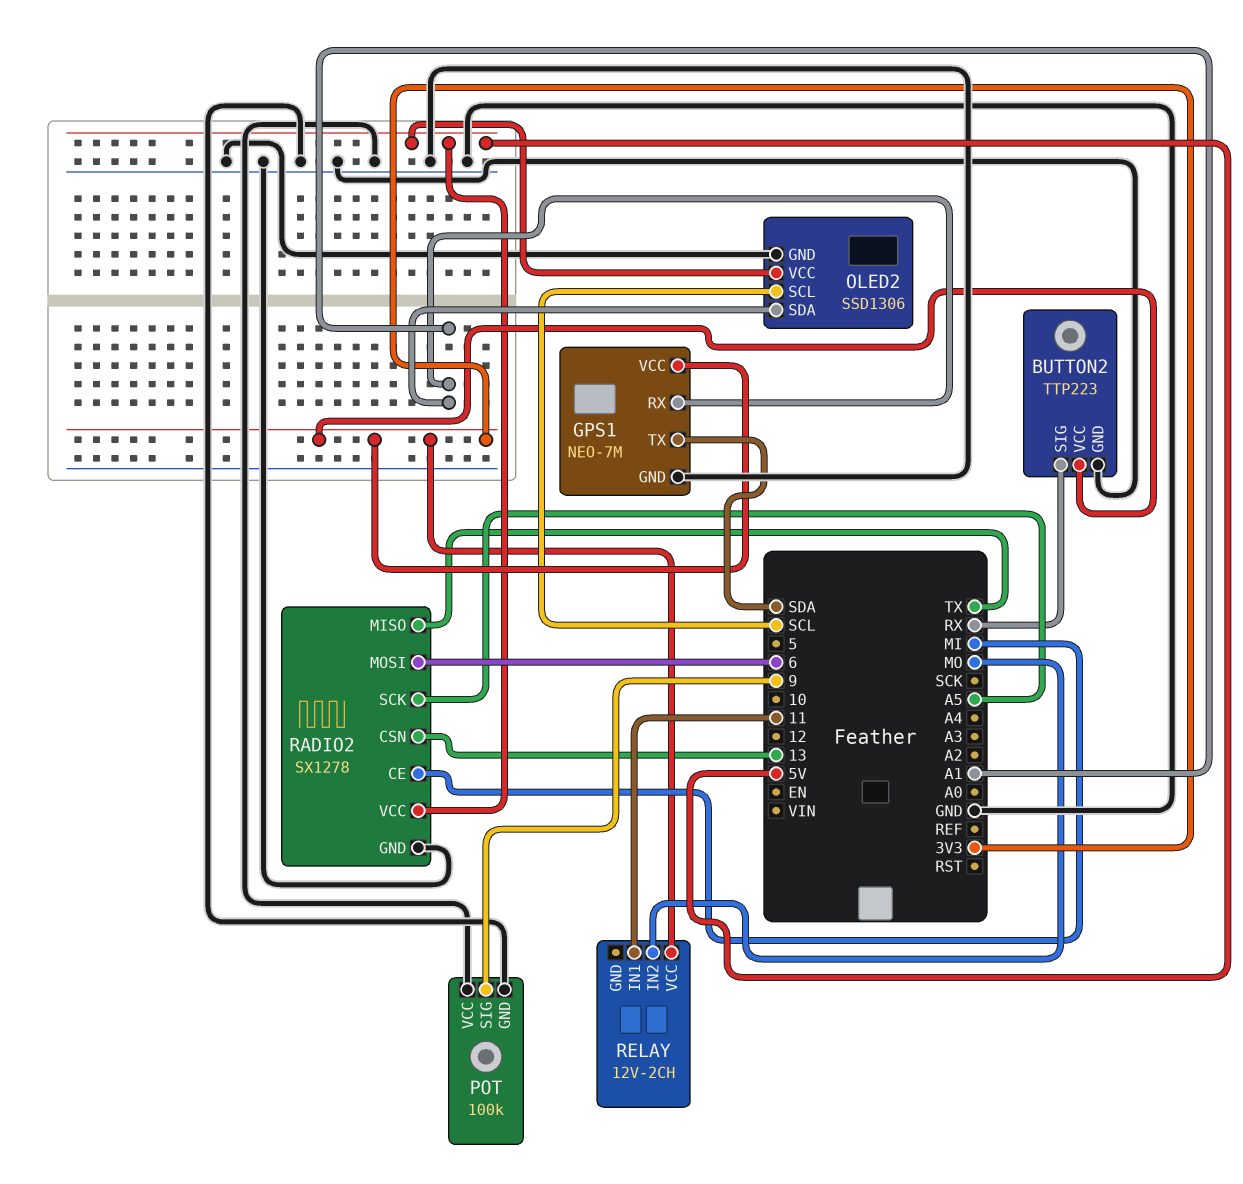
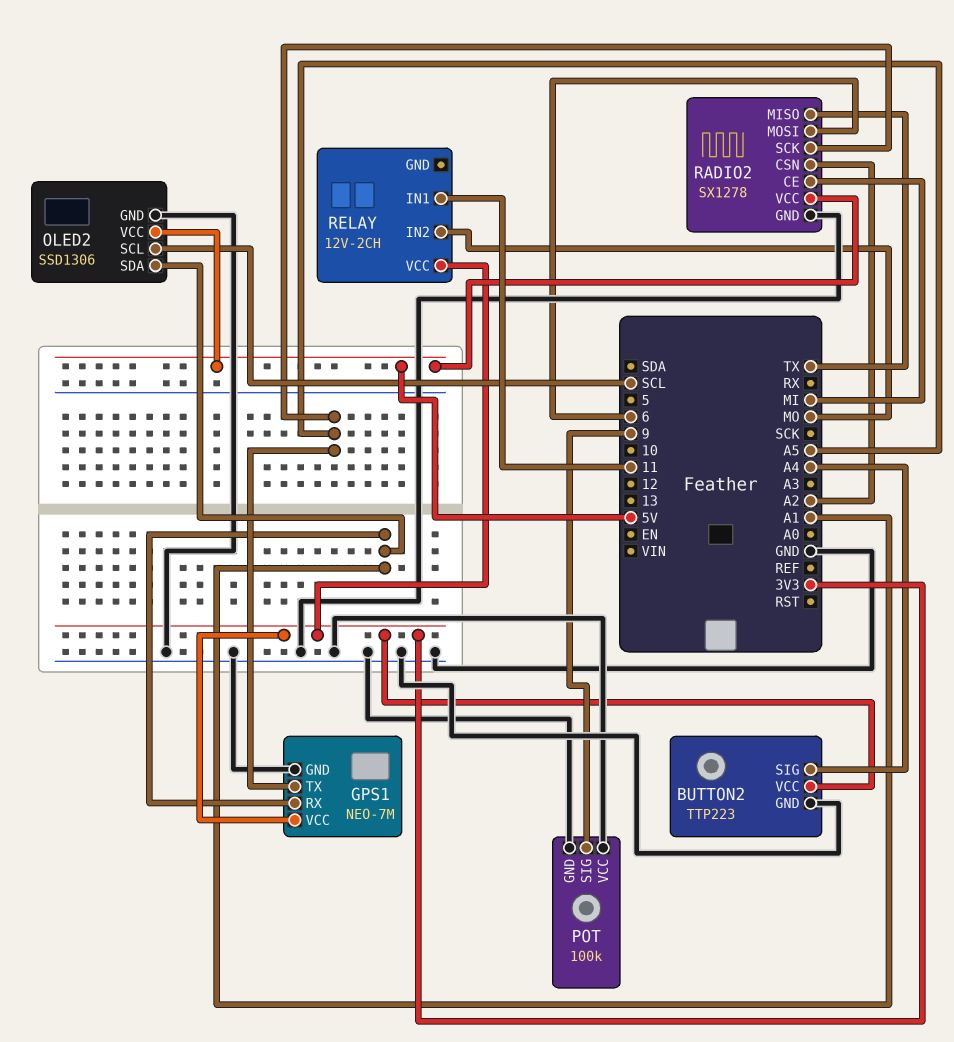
BUTTON2 pin SIG: RX -> A4
GPS1 pin TX: SDA -> A5
RADIO2 pin CSN: 13 -> A2

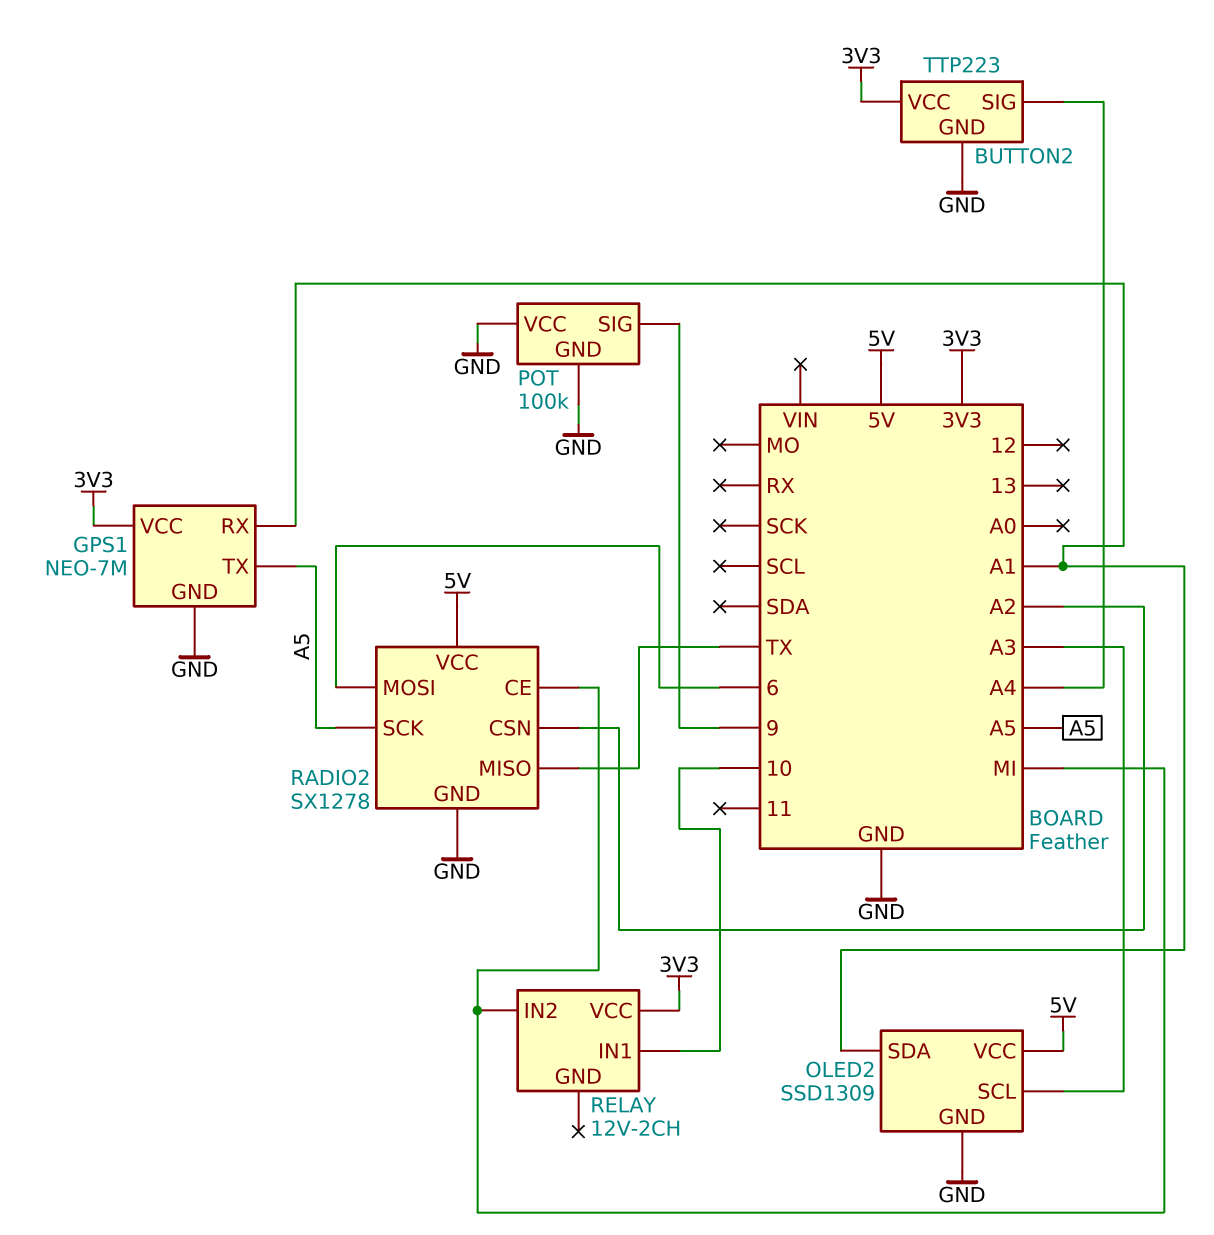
OLED2: SSD1306 -> SSD1309
OLED2 pin SCL: SCL -> A3
RELAY pin IN1: 11 -> 10
RELAY pin IN2: MO -> MI

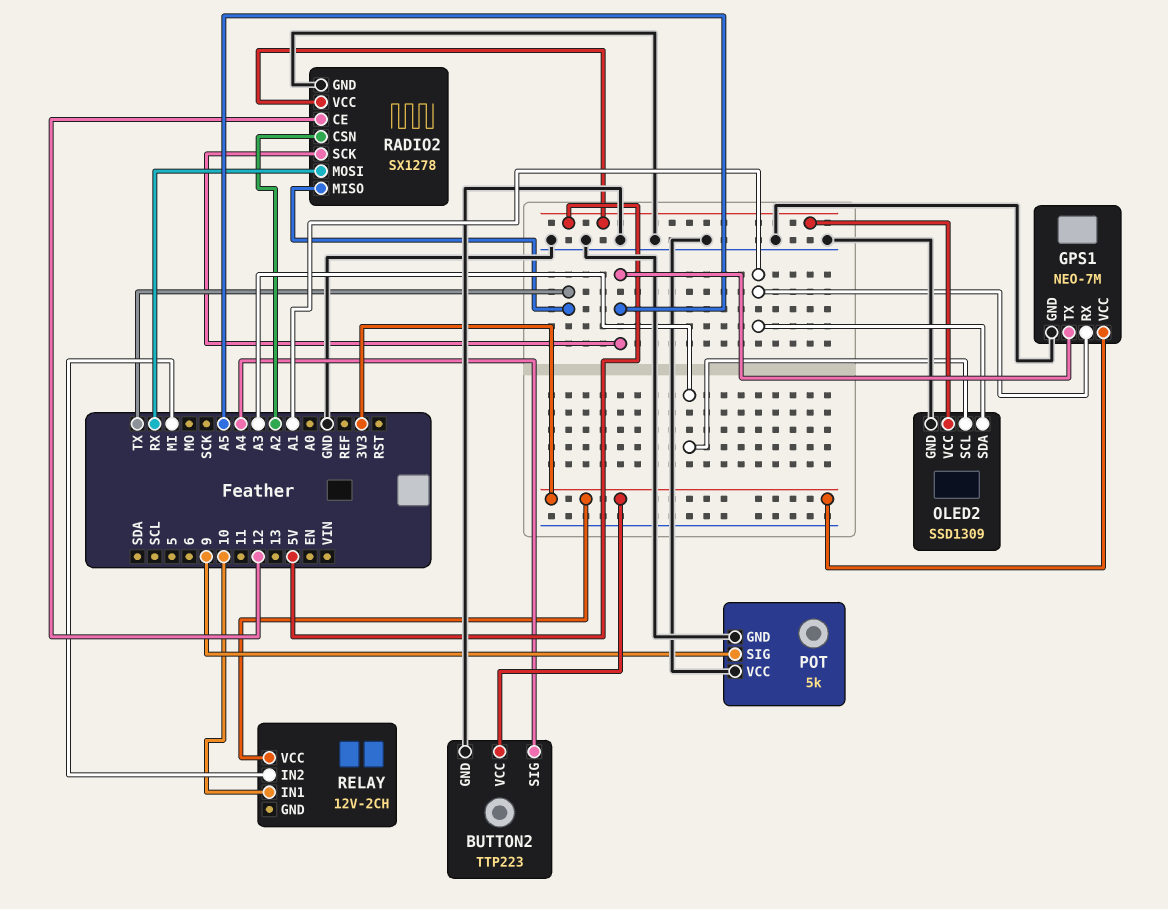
POT: 100k -> 5k
RADIO2 pin CE: MI -> 12
RADIO2 pin MOSI: 6 -> RX

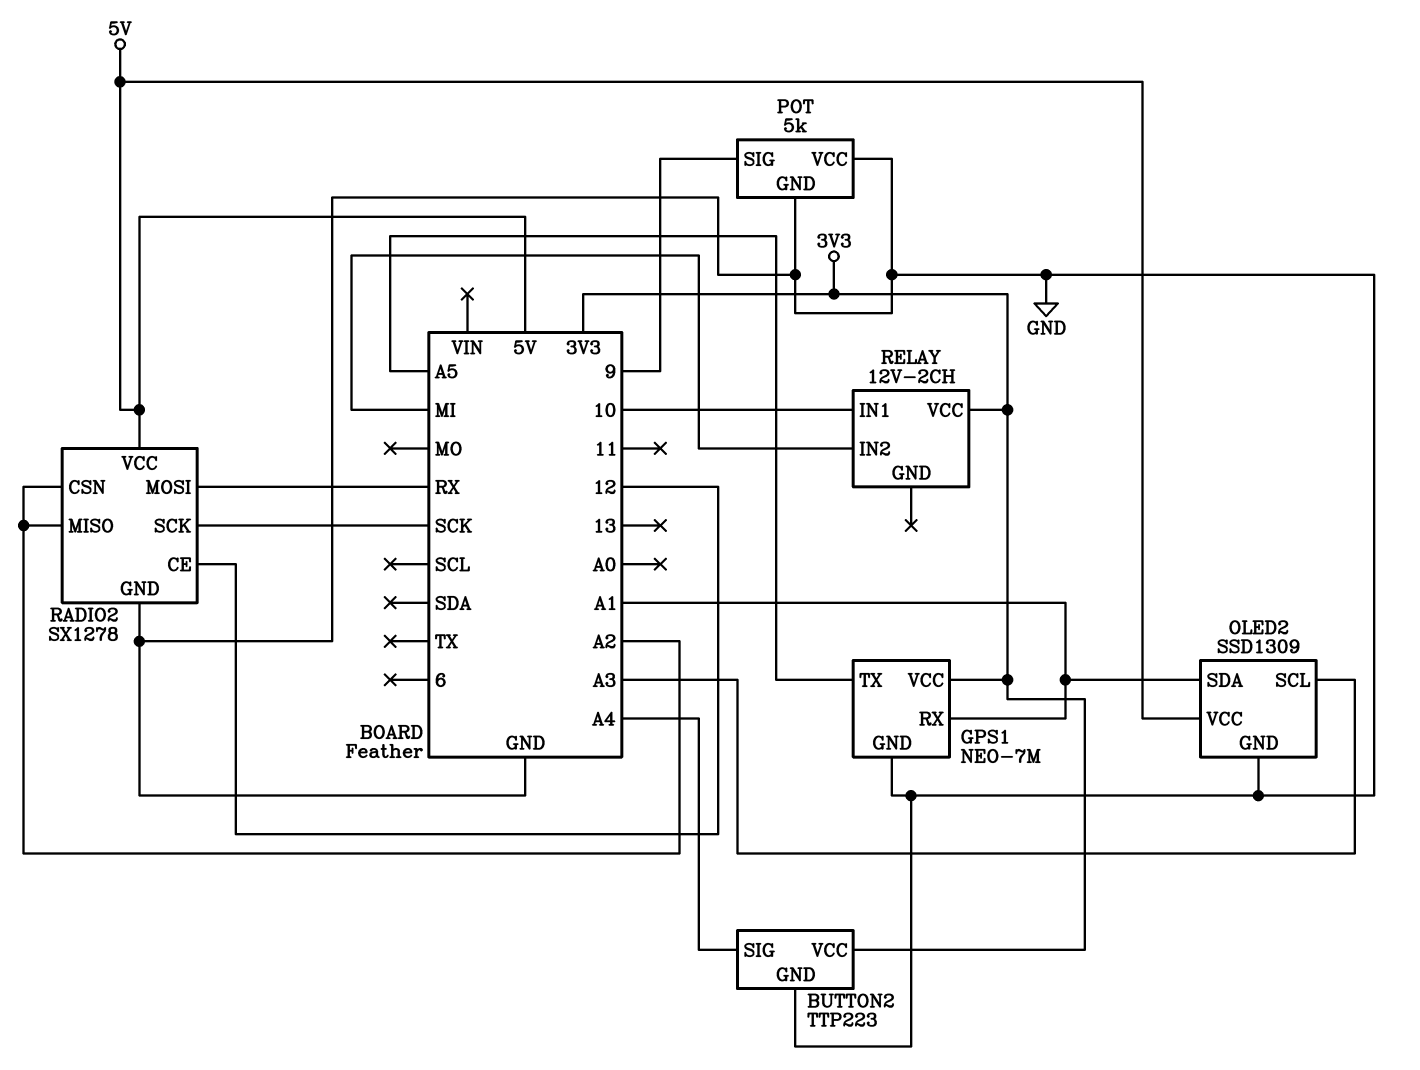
RADIO2 pin MISO: TX -> A2
RADIO2 pin SCK: A5 -> SCK

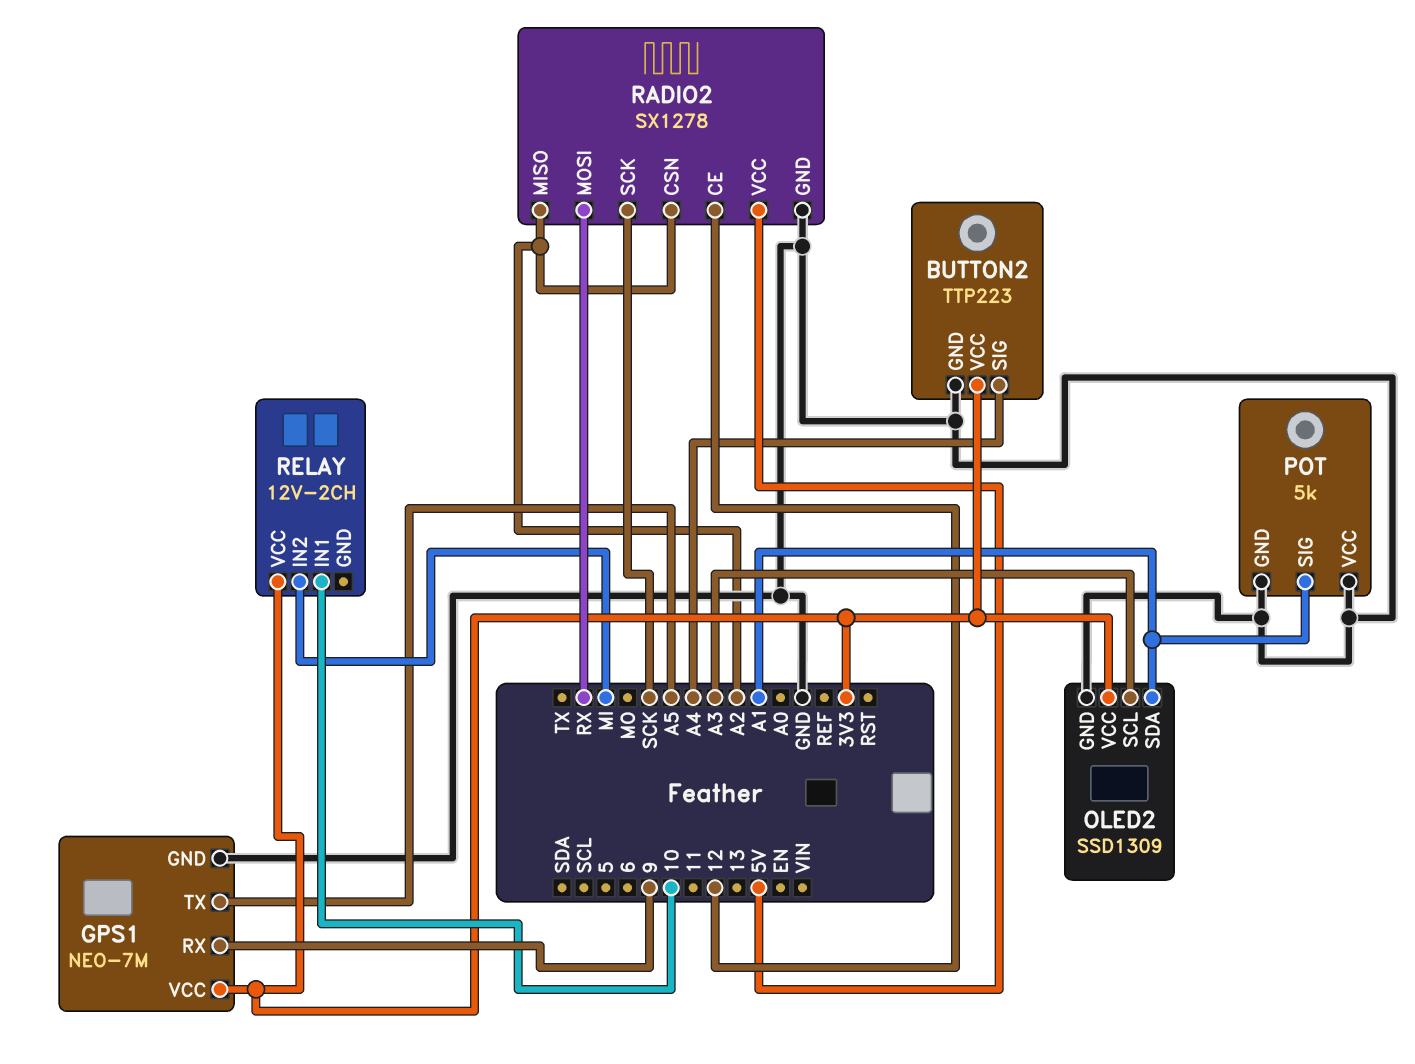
GPS1 pin RX: A1 -> 9
OLED2 pin VCC: 5V -> 3V3
POT pin SIG: 9 -> A1

